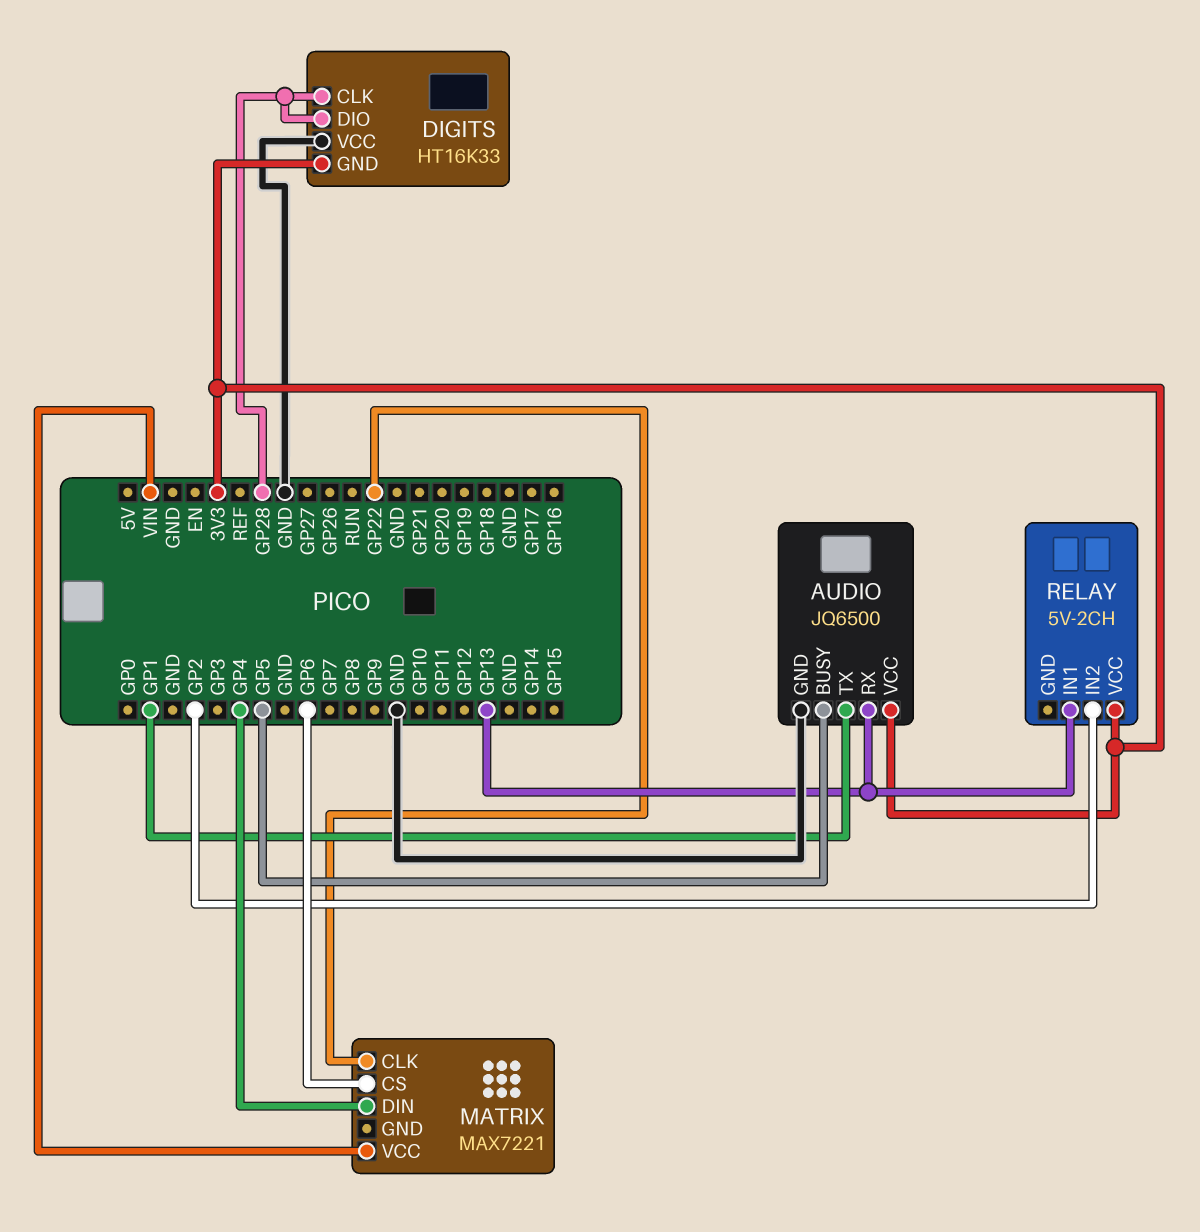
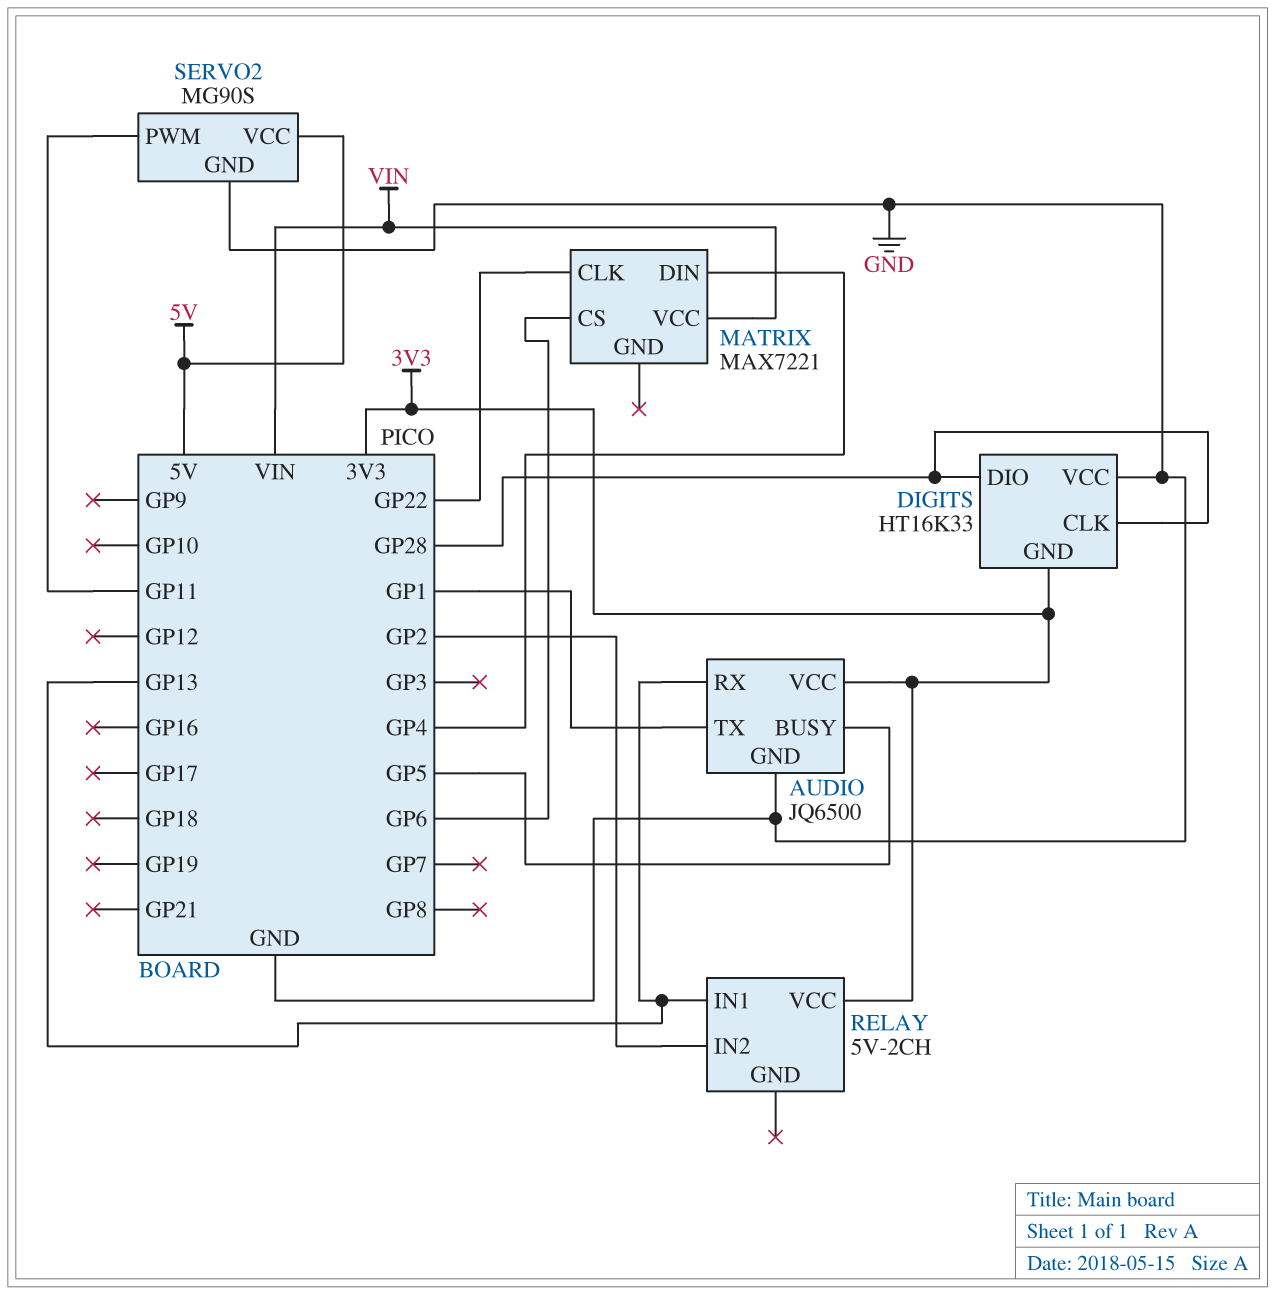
SERVO2: none -> MG90S
SERVO2 pin GND: none -> GND
SERVO2 pin PWM: none -> GP11
SERVO2 pin VCC: none -> 5V

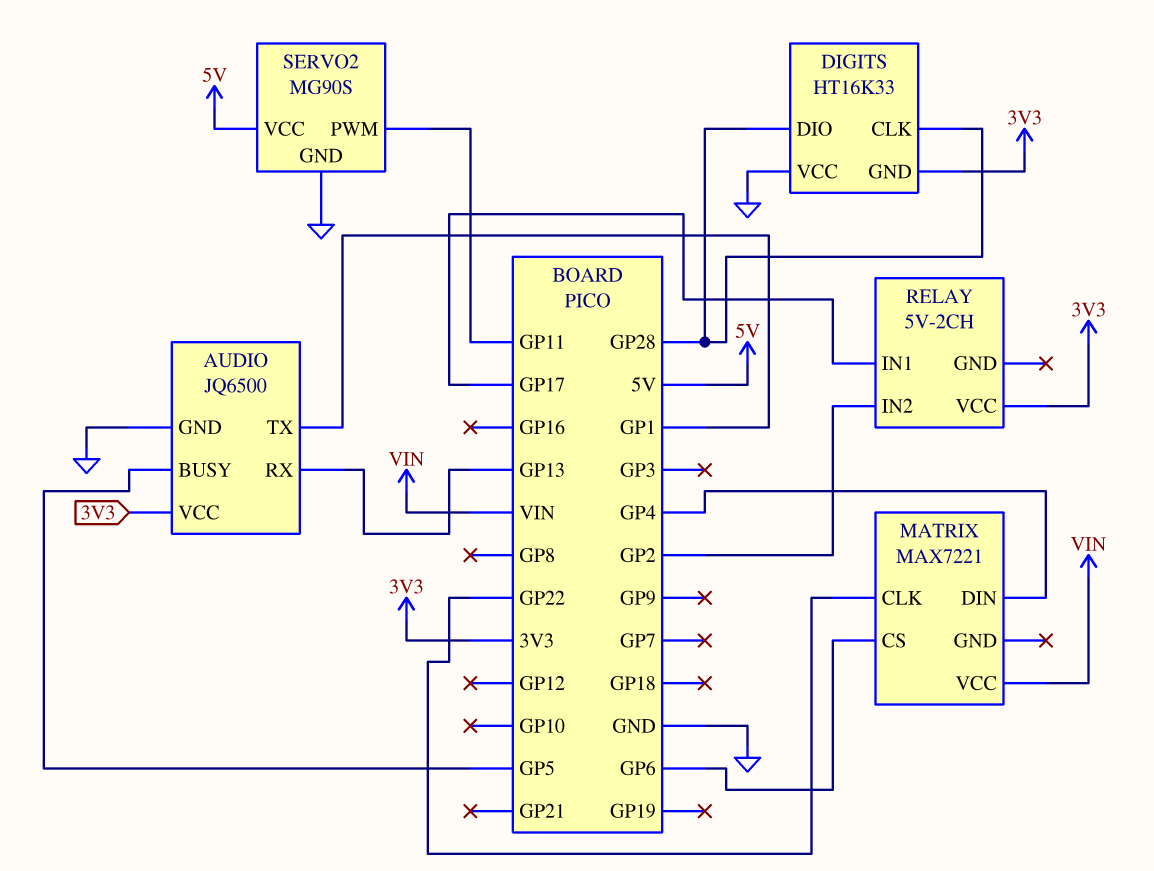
RELAY pin IN1: GP13 -> GP17

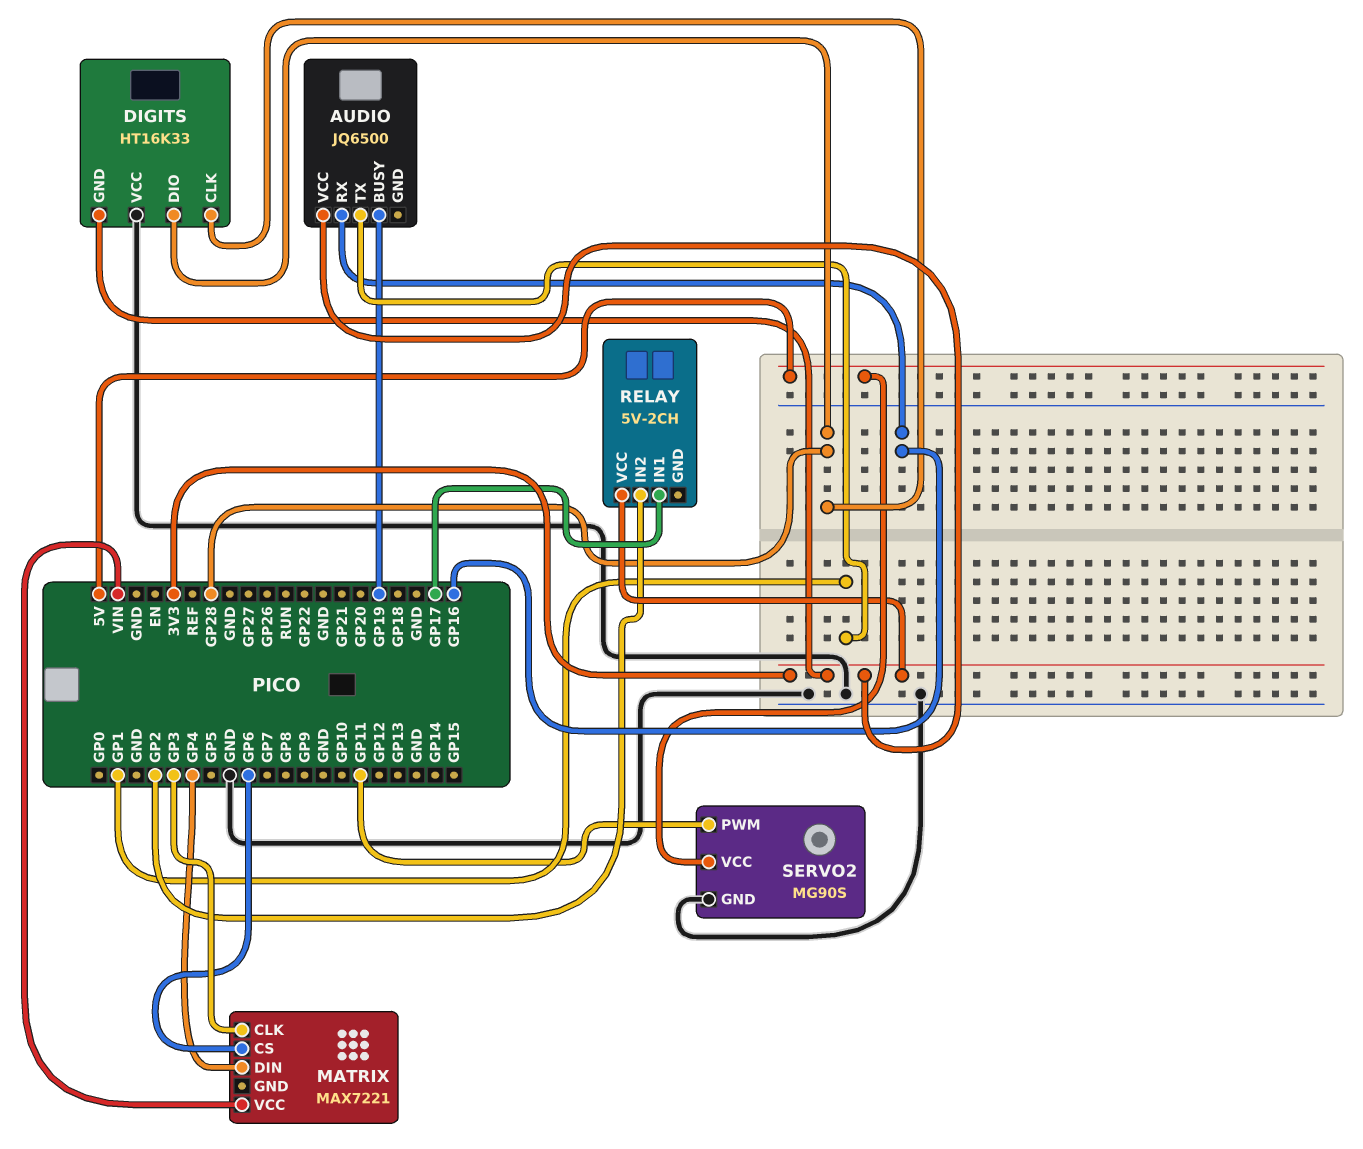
AUDIO pin BUSY: GP5 -> GP19
AUDIO pin GND: GND -> none
AUDIO pin RX: GP13 -> GP16
MATRIX pin CLK: GP22 -> GP3

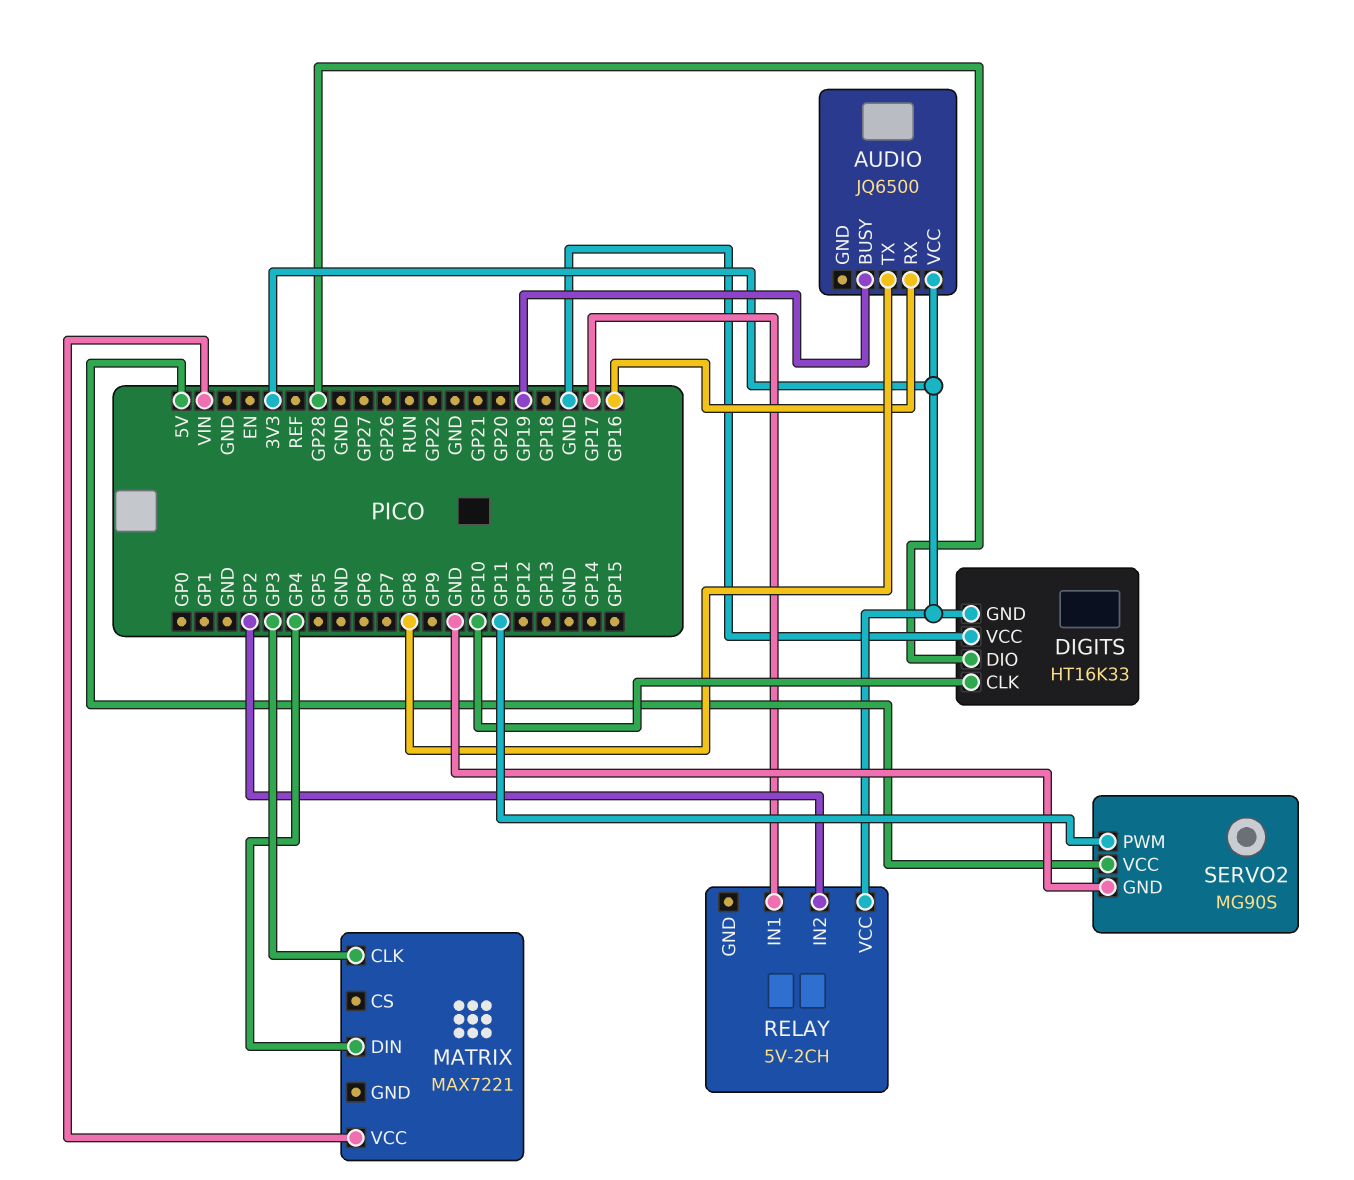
AUDIO pin TX: GP1 -> GP8
DIGITS pin CLK: GP28 -> GP10
MATRIX pin CS: GP6 -> none

